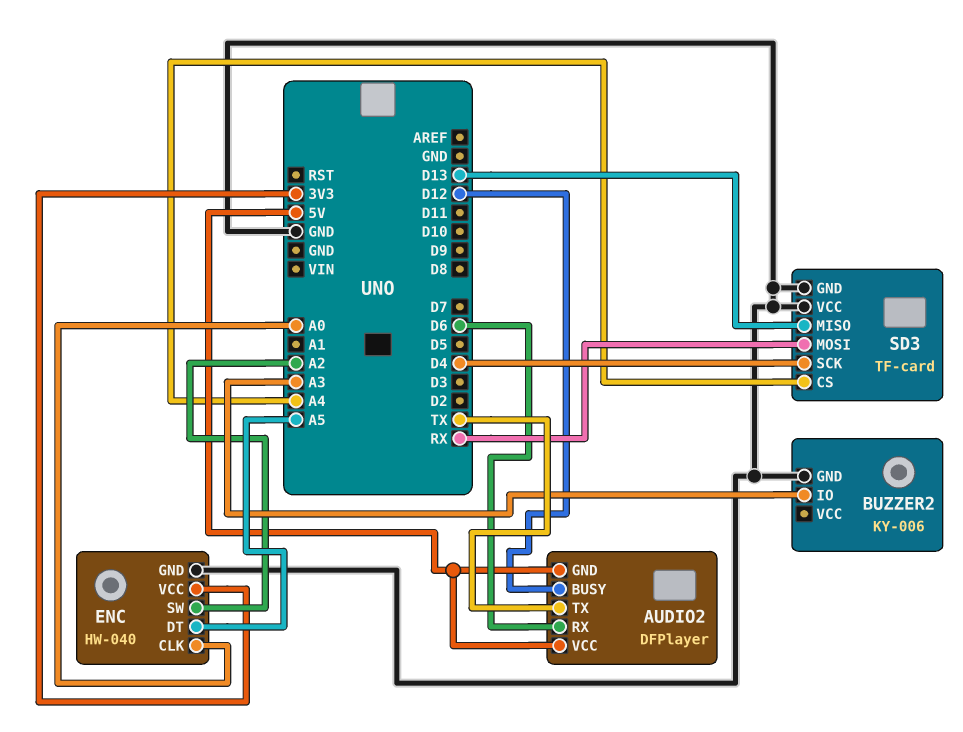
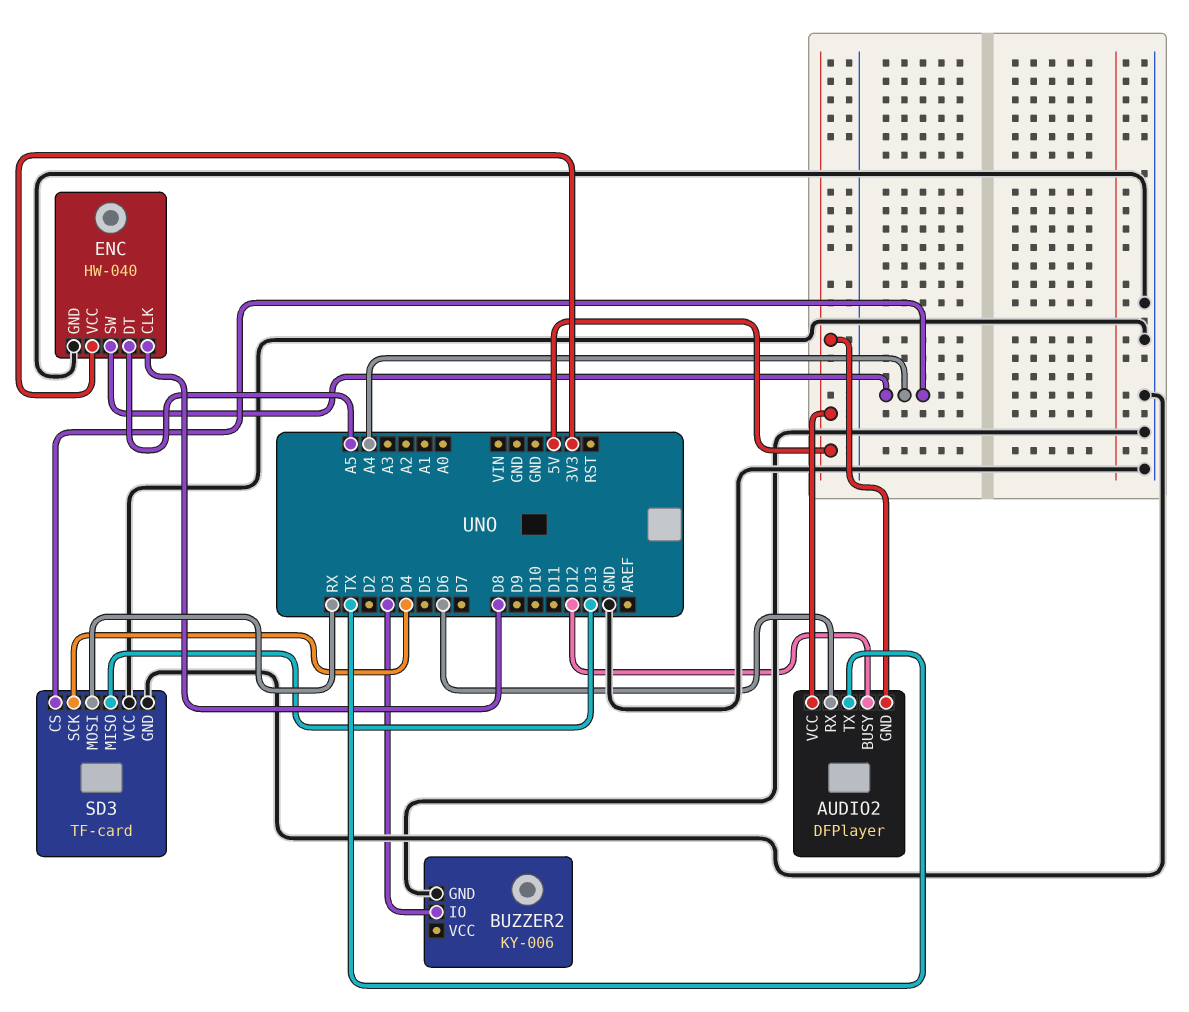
BUZZER2 pin IO: A3 -> D3
ENC pin CLK: A0 -> D8
ENC pin SW: A2 -> A4

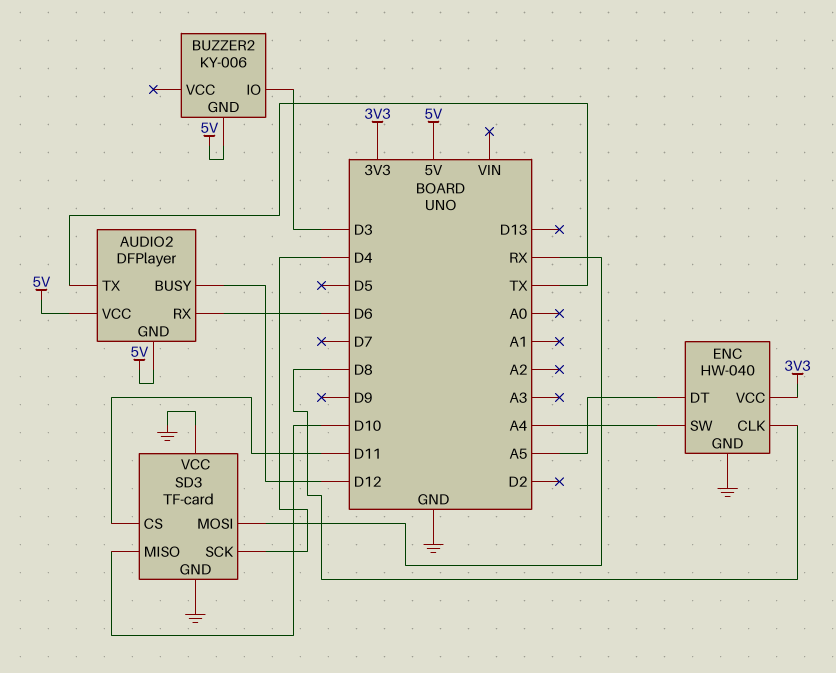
BUZZER2 pin GND: GND -> 5V
SD3 pin CS: A4 -> D11
SD3 pin MISO: D13 -> D10

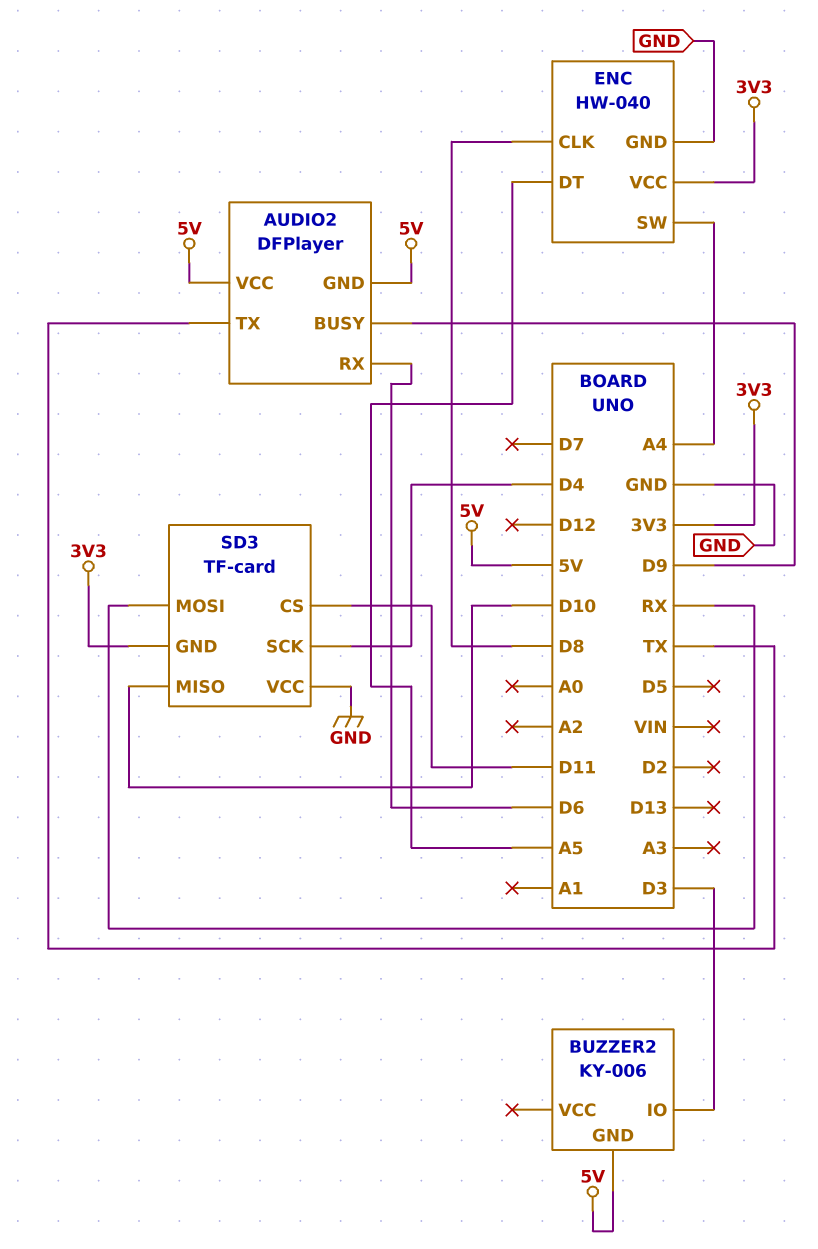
AUDIO2 pin BUSY: D12 -> D9
SD3 pin GND: GND -> 3V3

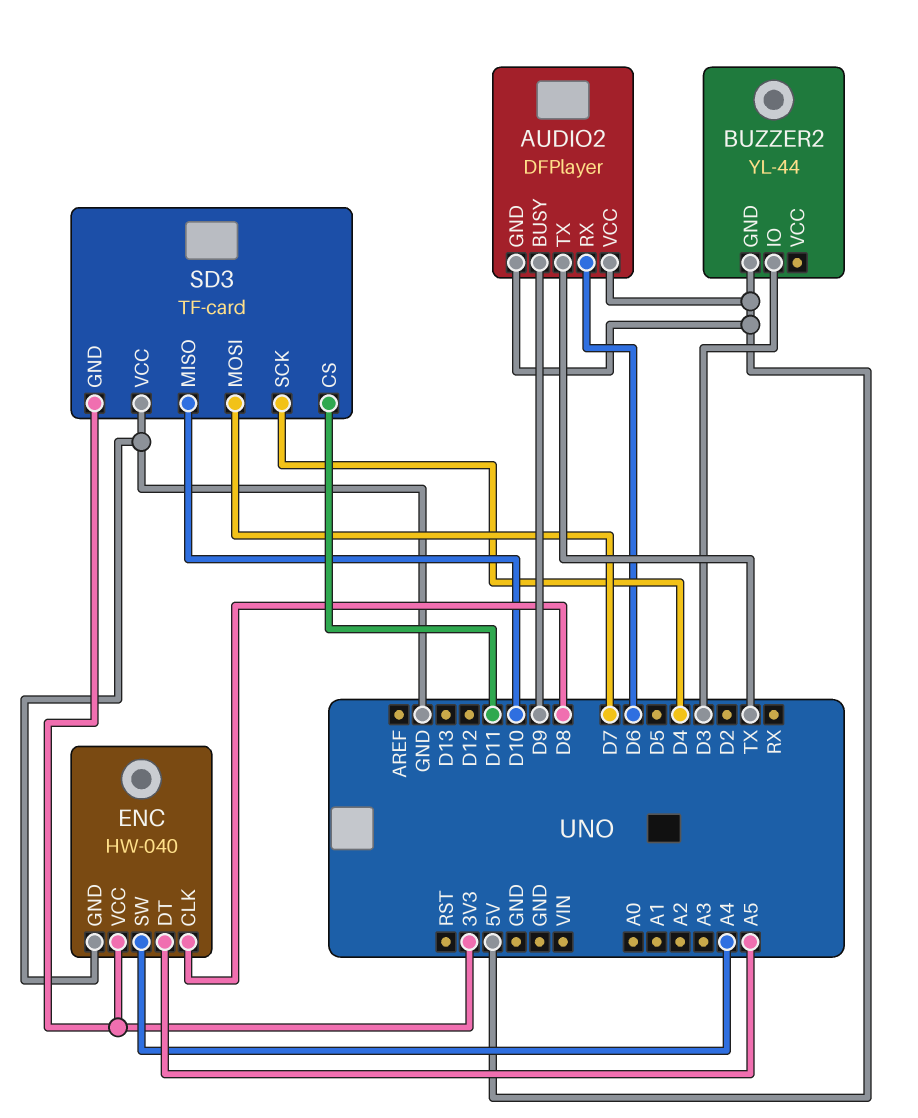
BUZZER2: KY-006 -> YL-44
SD3 pin MOSI: RX -> D7

